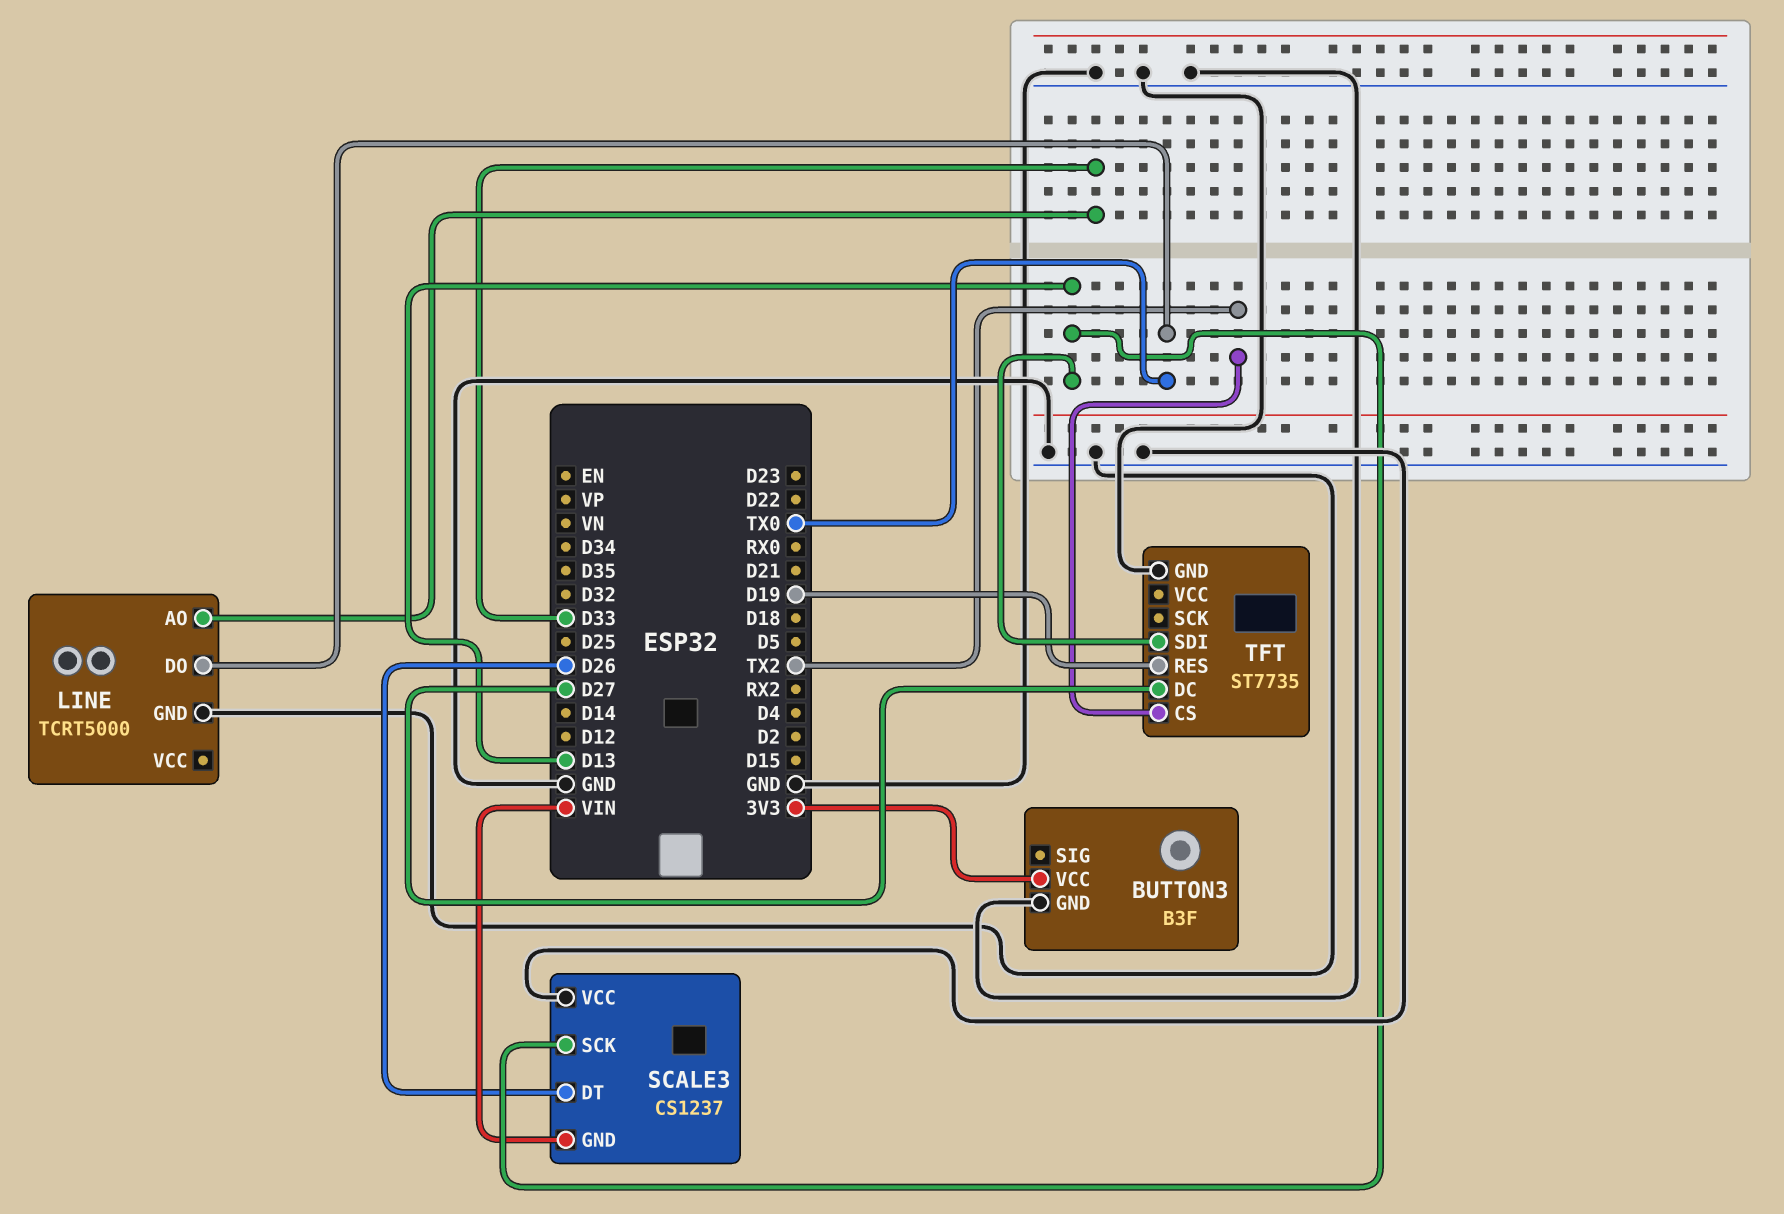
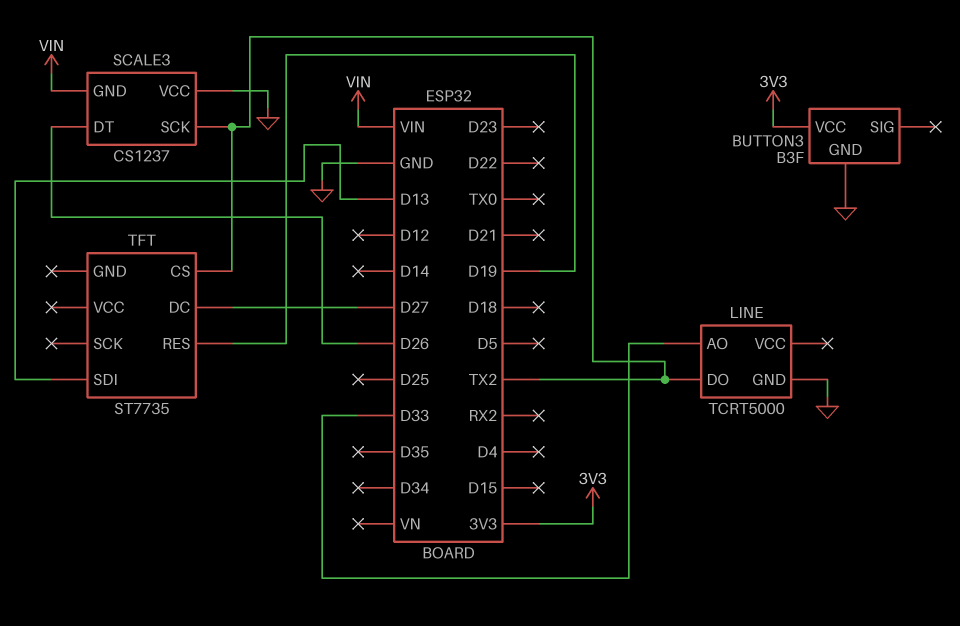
LINE pin DO: TX0 -> TX2
SCALE3 pin SCK: D13 -> TX2
TFT pin GND: GND -> none

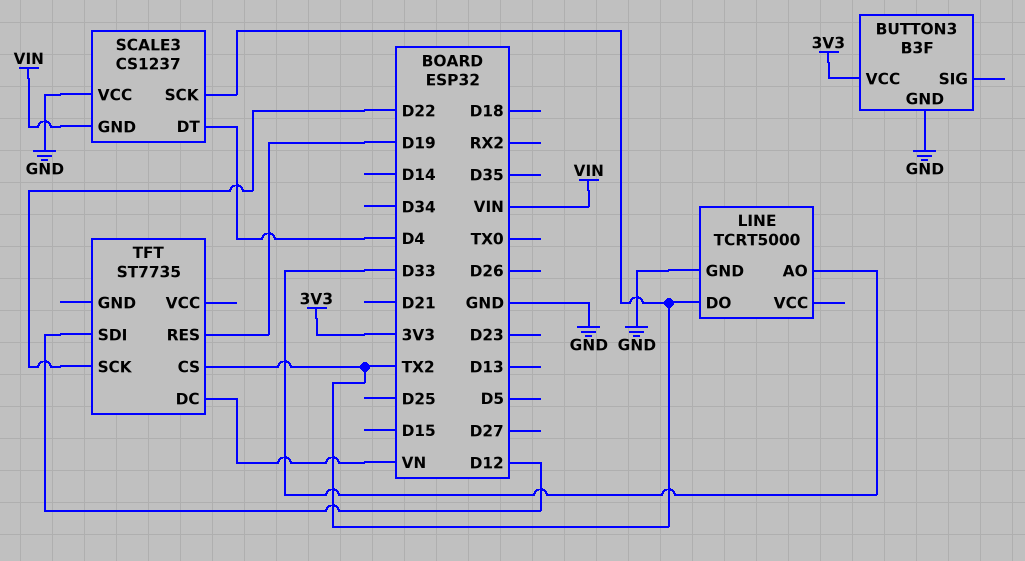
SCALE3 pin DT: D26 -> D4
TFT pin DC: D27 -> VN
TFT pin SCK: none -> D22
TFT pin SDI: D13 -> D12

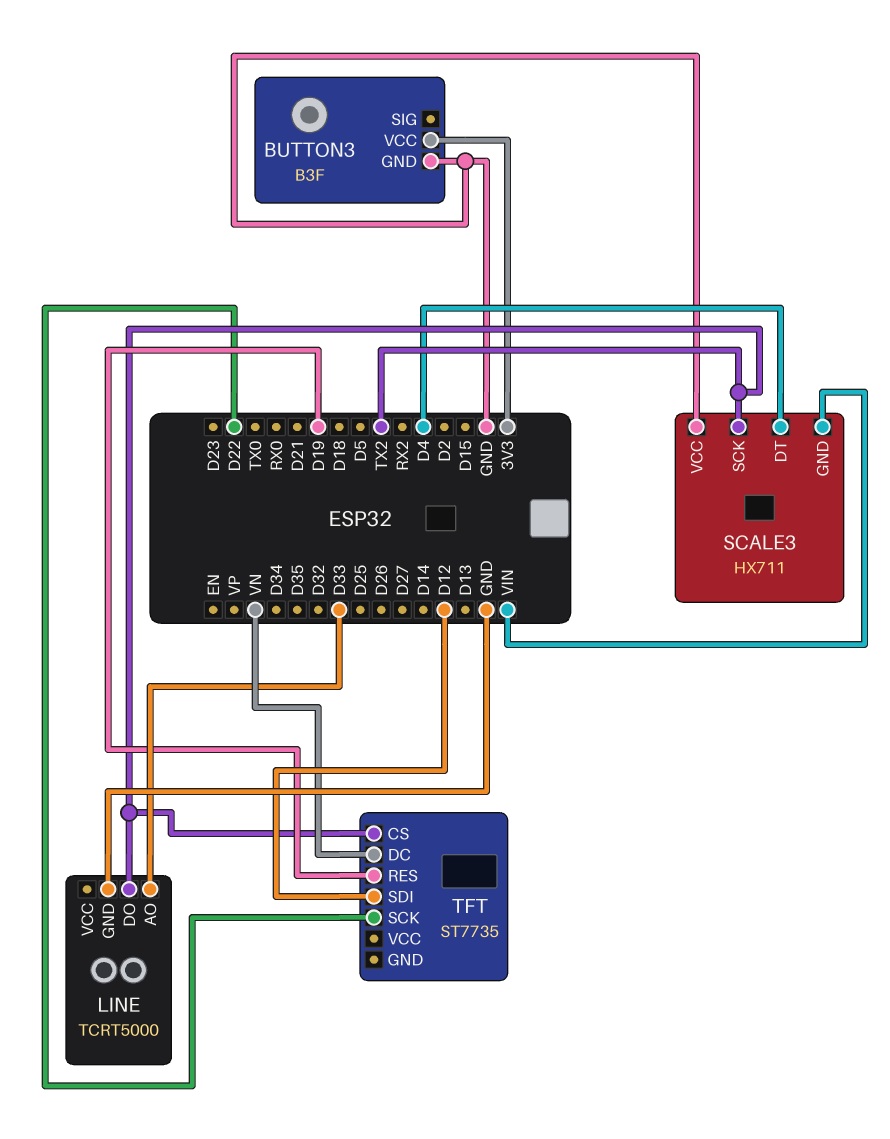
SCALE3: CS1237 -> HX711

